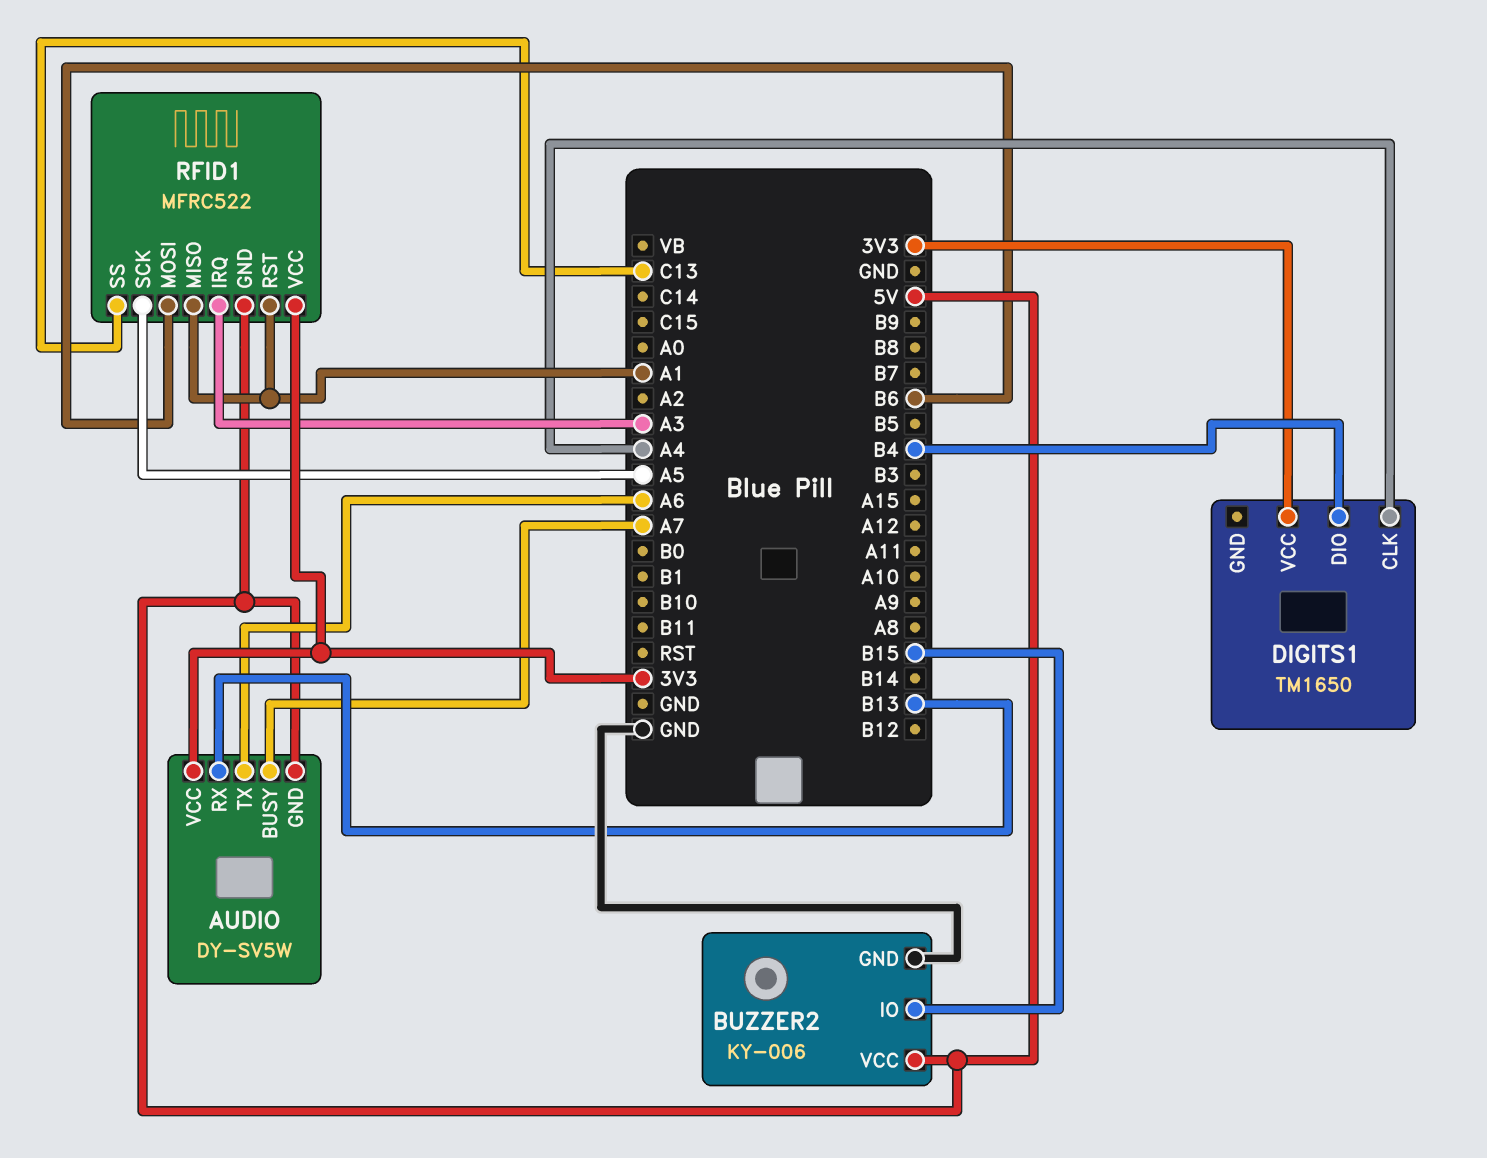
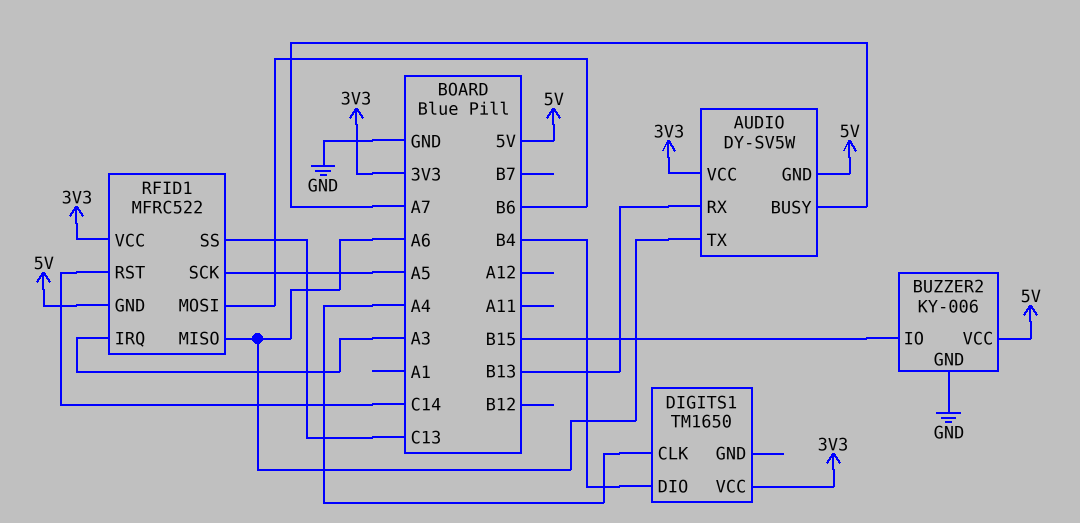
RFID1 pin MISO: A1 -> A6
RFID1 pin RST: A1 -> C14

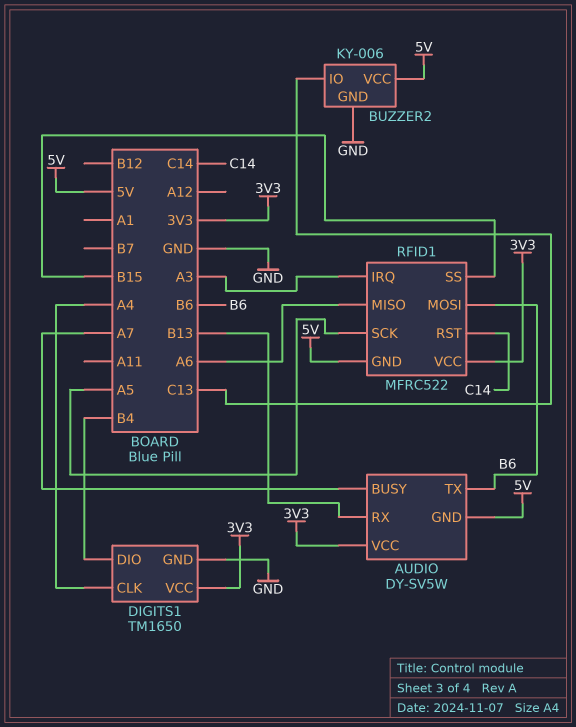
AUDIO pin TX: A6 -> B6
BUZZER2 pin IO: B15 -> C13
DIGITS1 pin GND: none -> GND
RFID1 pin SS: C13 -> B15

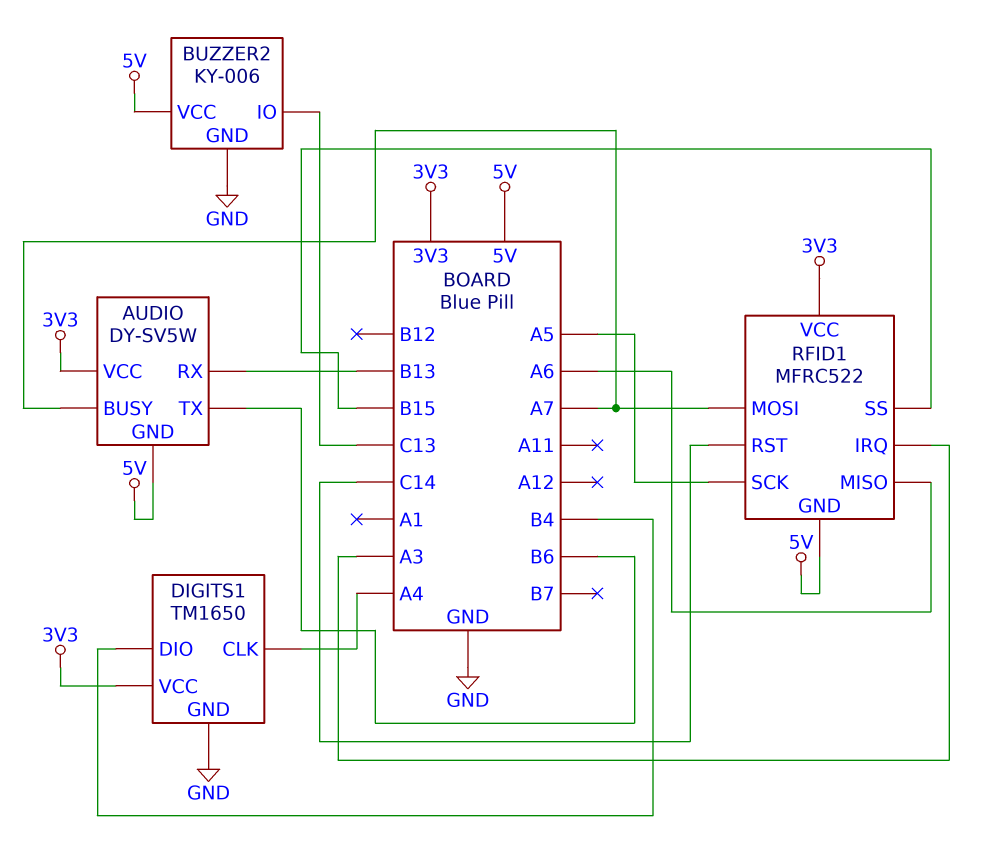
RFID1 pin MOSI: B6 -> A7

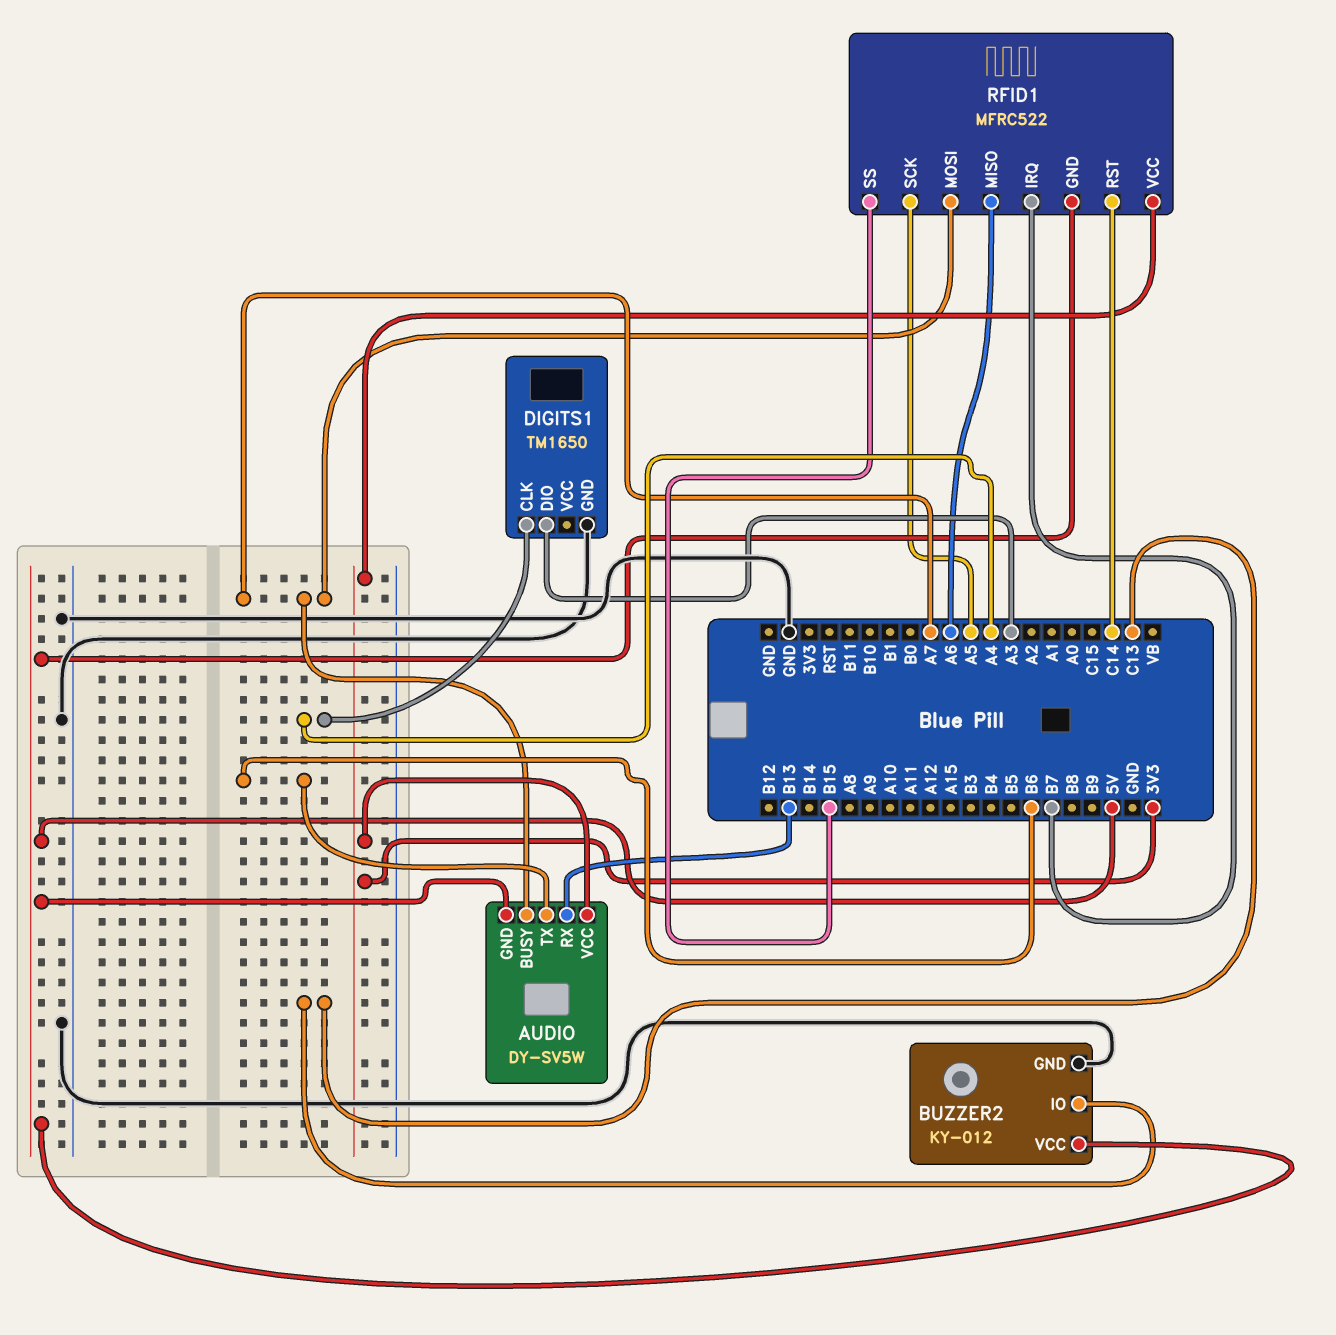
BUZZER2: KY-006 -> KY-012
DIGITS1 pin DIO: B4 -> A3
DIGITS1 pin VCC: 3V3 -> none
RFID1 pin IRQ: A3 -> B7

